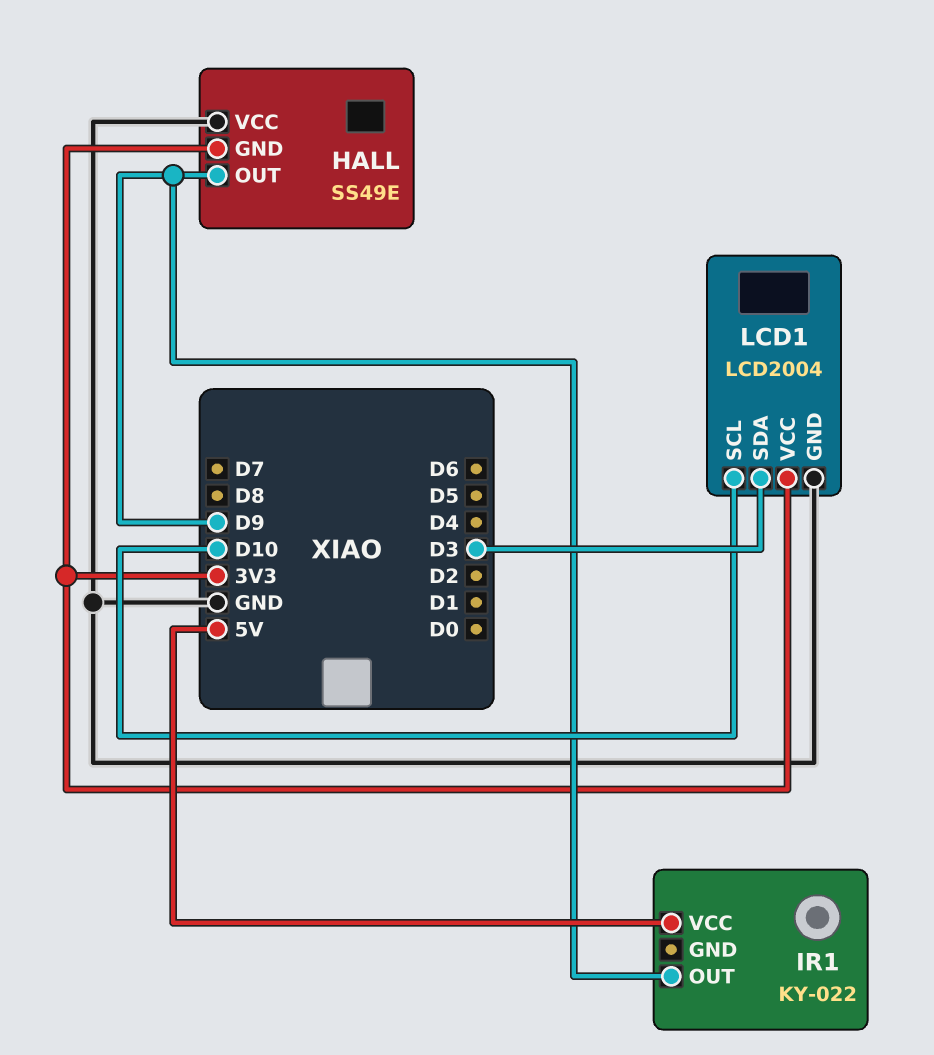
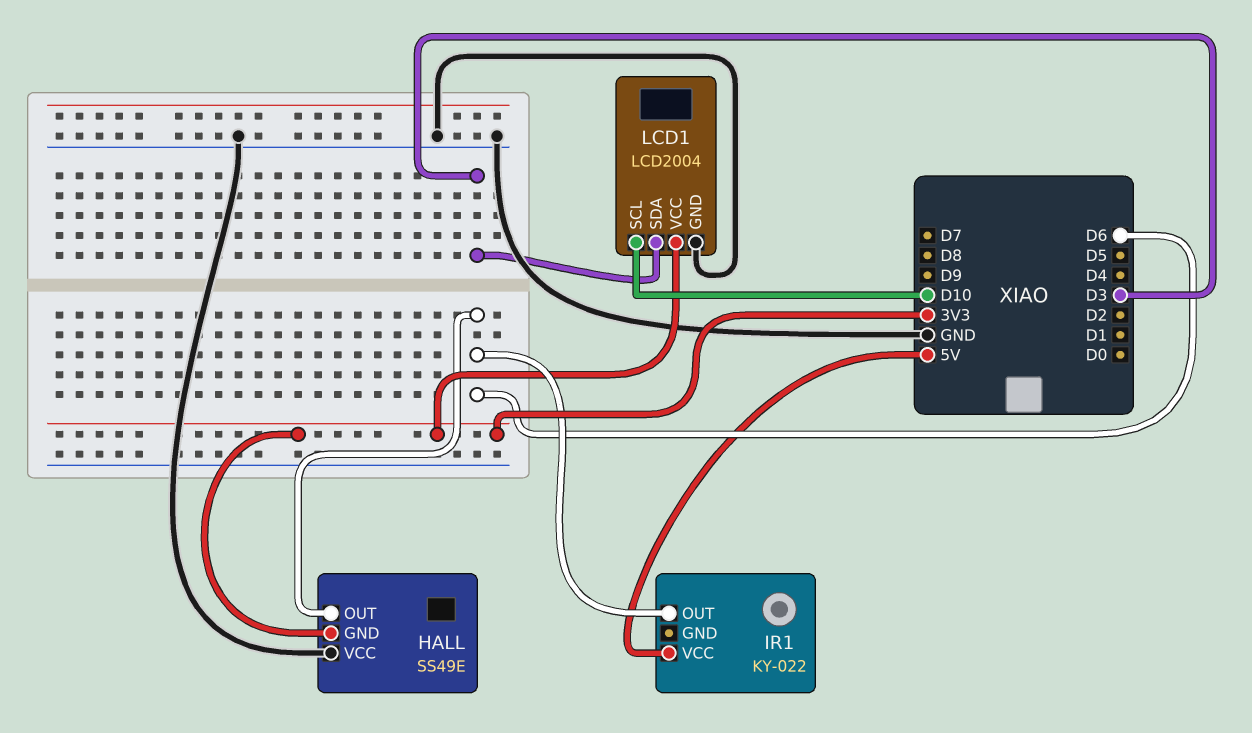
HALL pin OUT: D9 -> D6
IR1 pin OUT: D9 -> D6

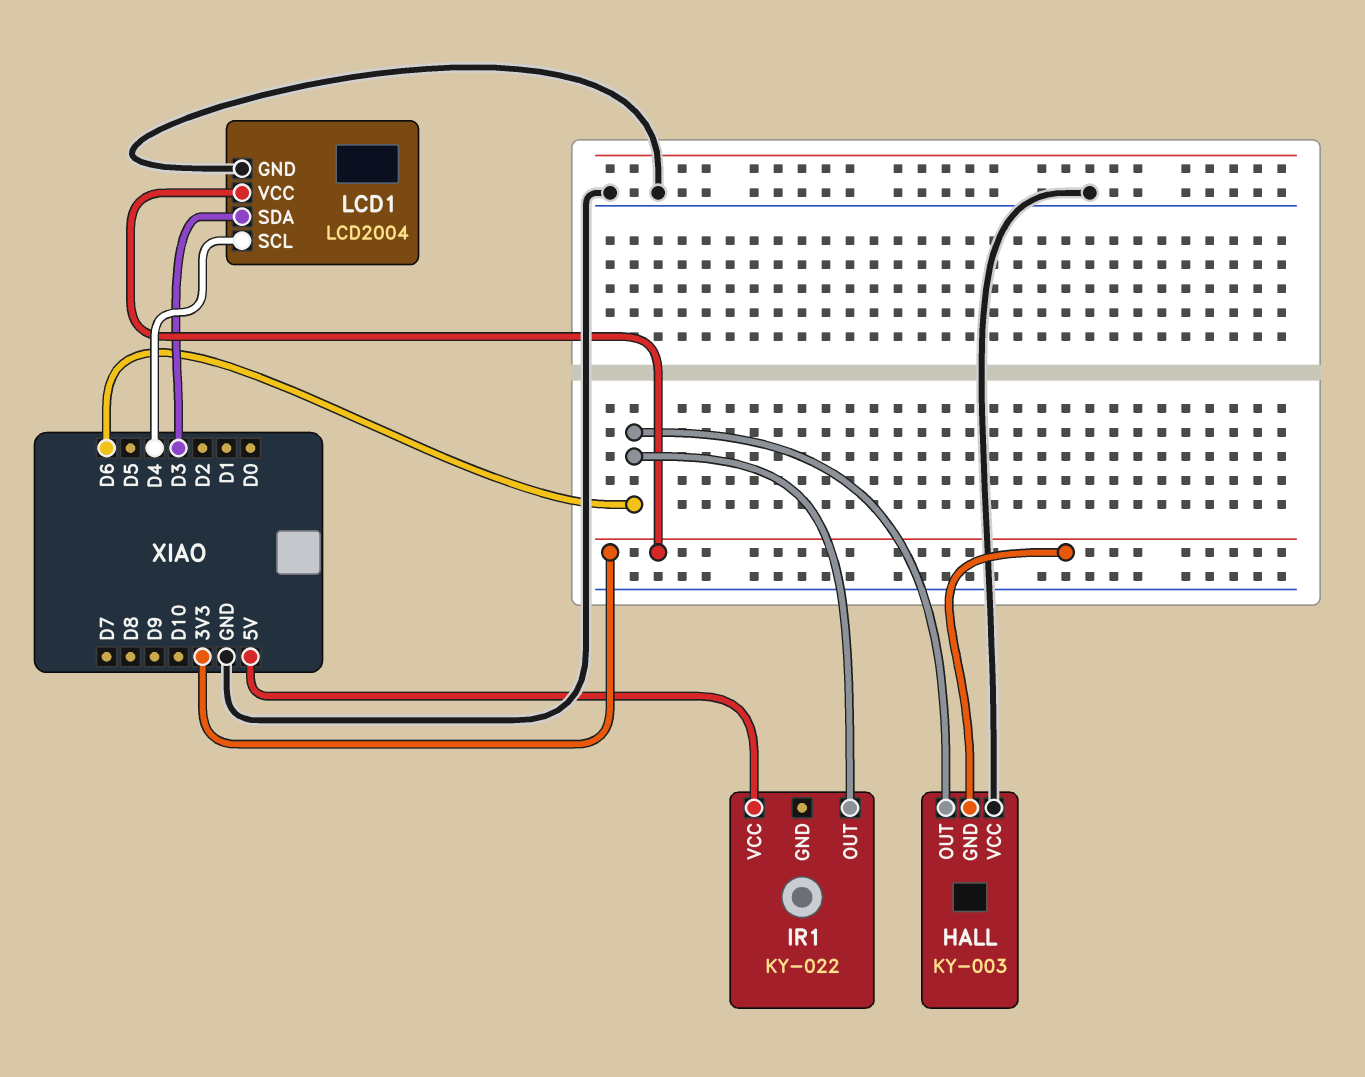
HALL: SS49E -> KY-003
LCD1 pin SCL: D10 -> D4

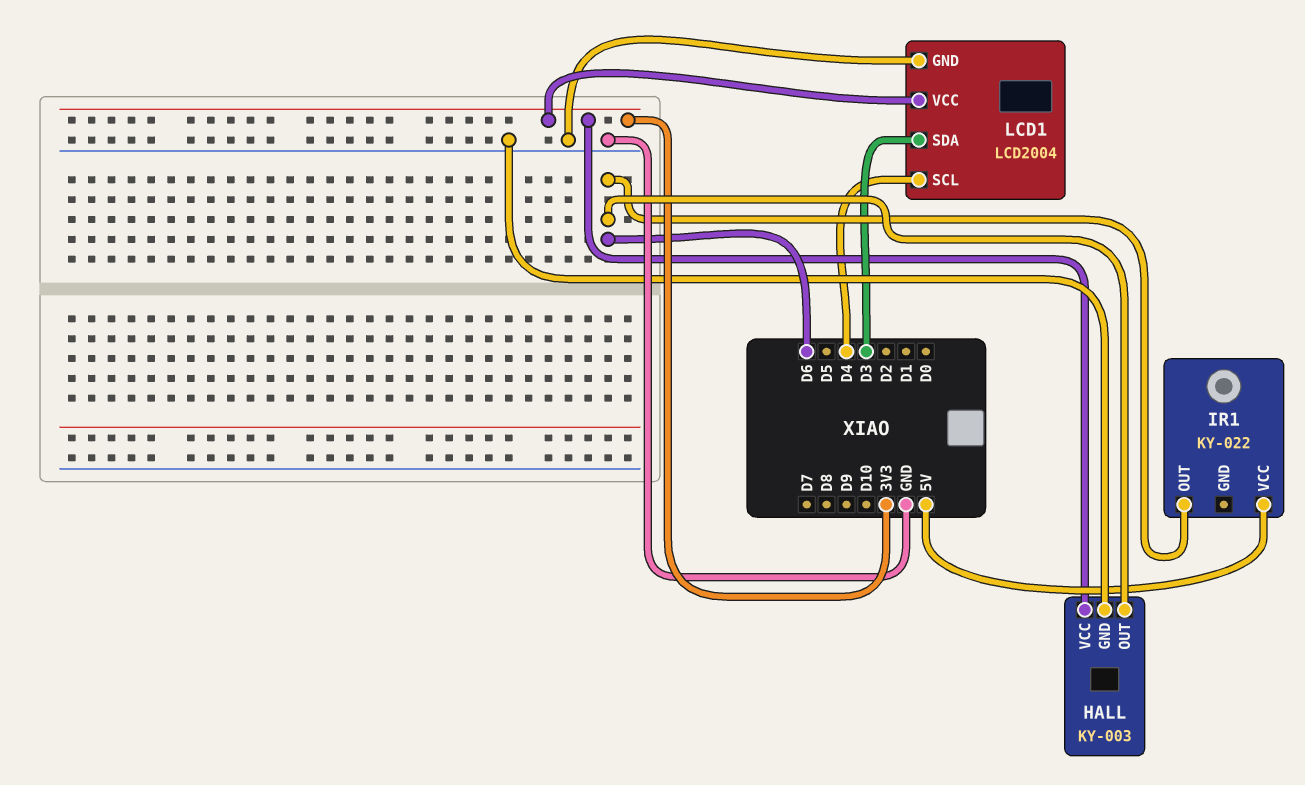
HALL pin GND: 3V3 -> GND
HALL pin VCC: GND -> 3V3

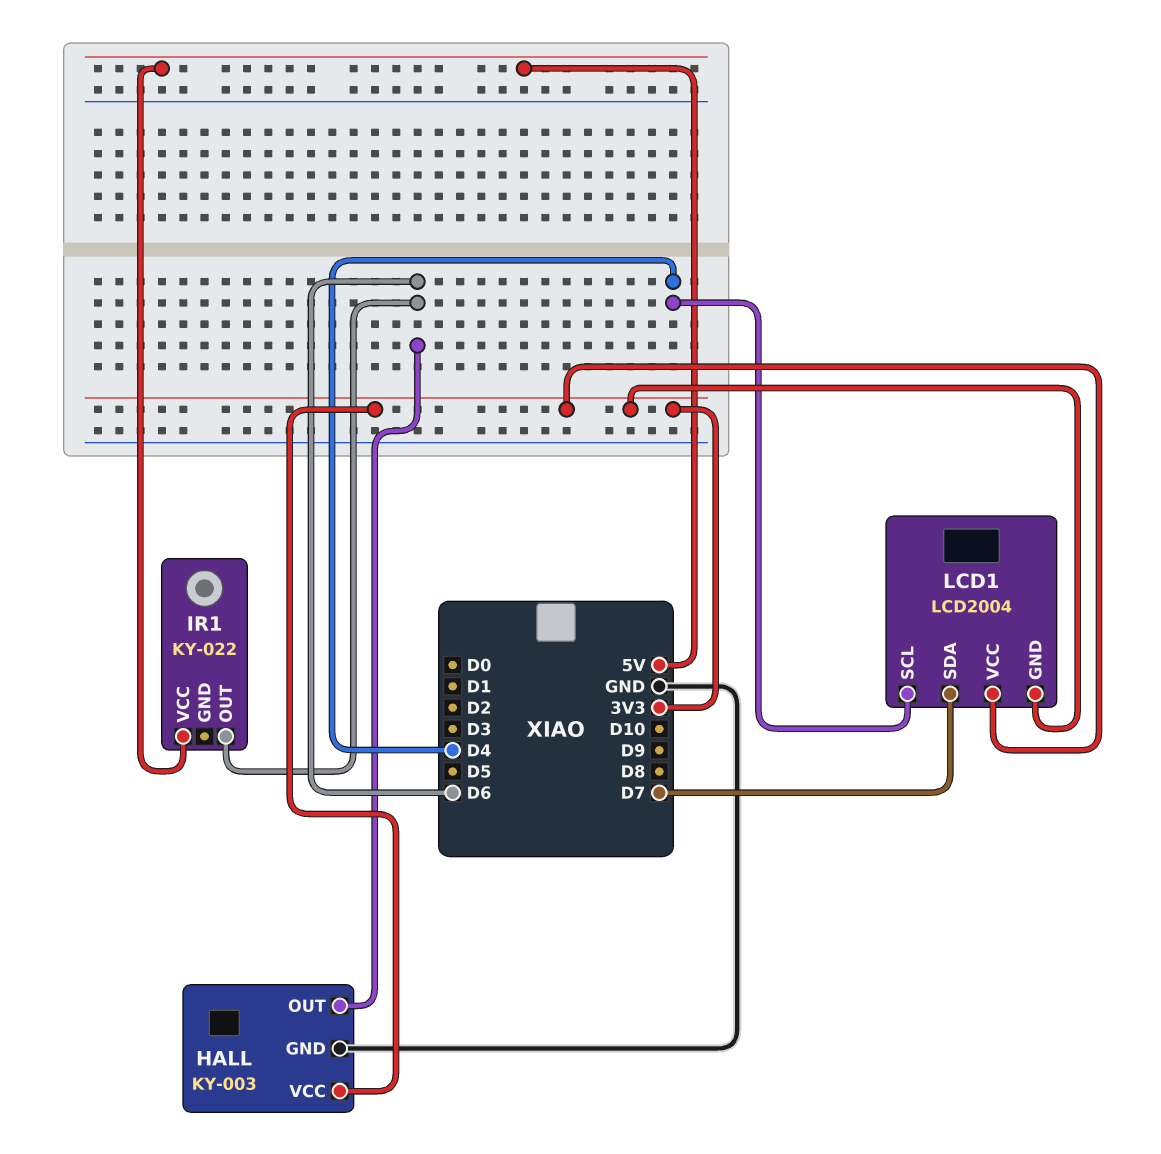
LCD1 pin GND: GND -> 3V3
LCD1 pin SDA: D3 -> D7

